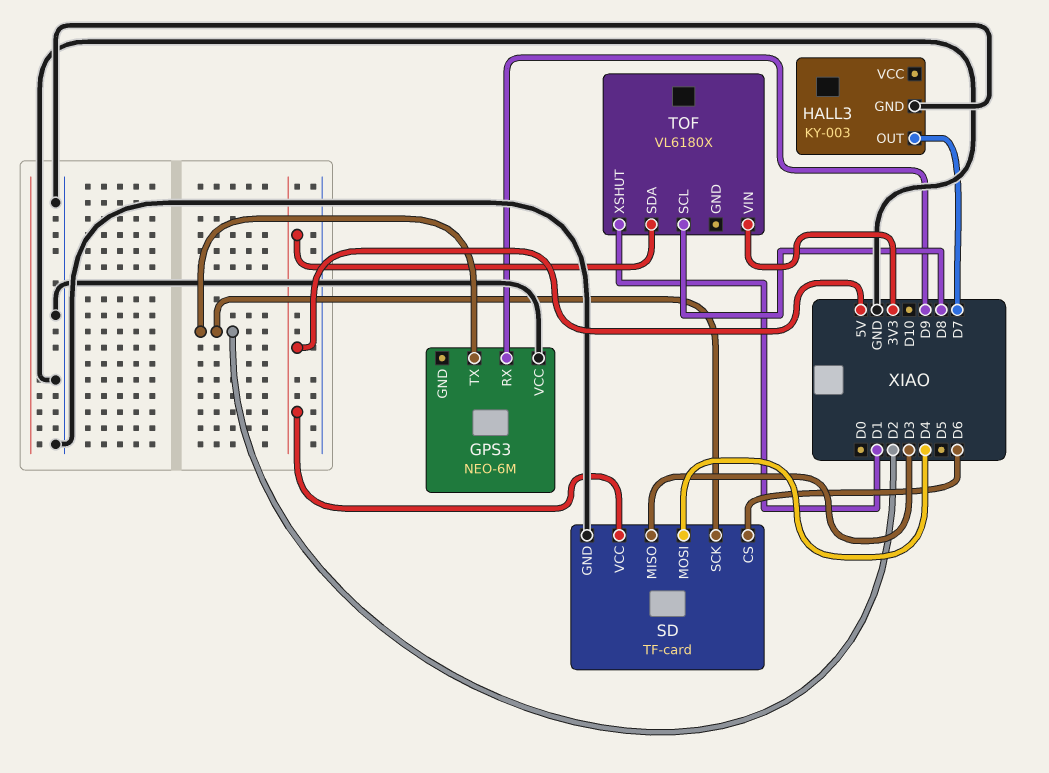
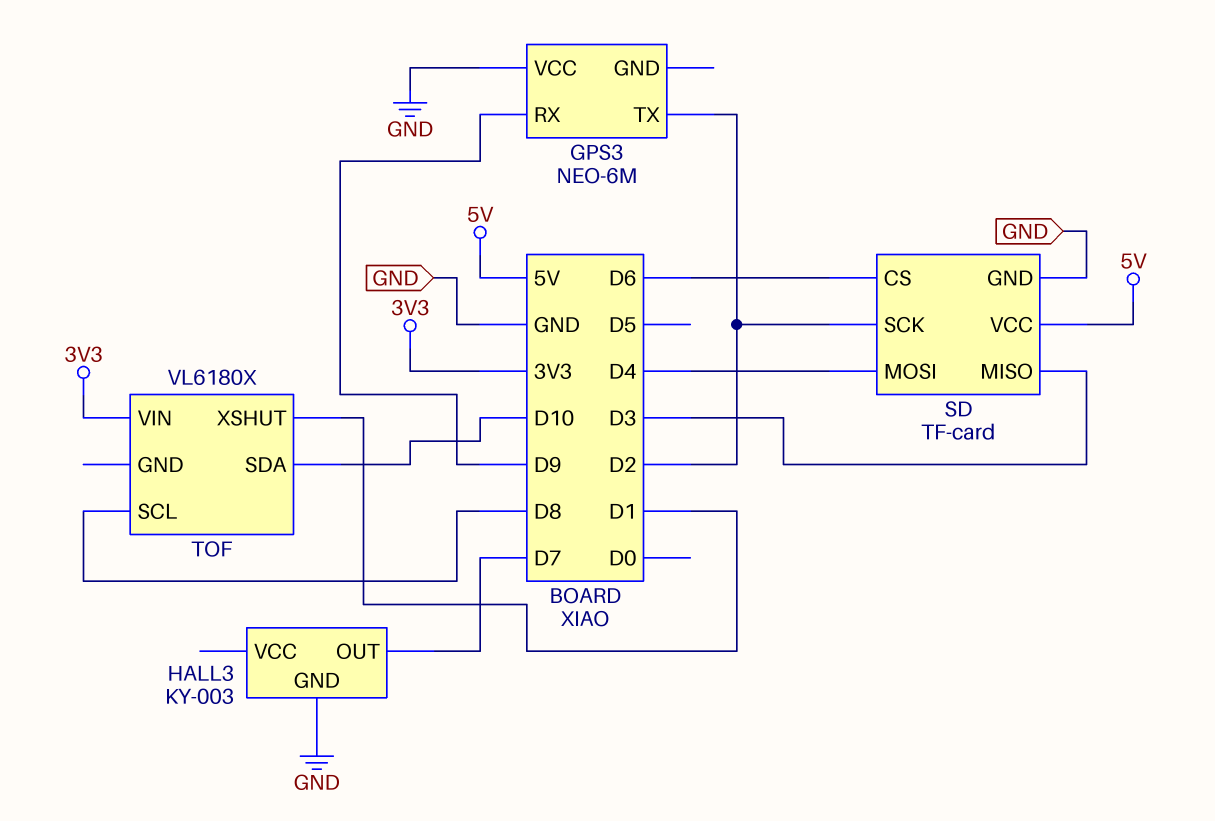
TOF pin SDA: 5V -> D10

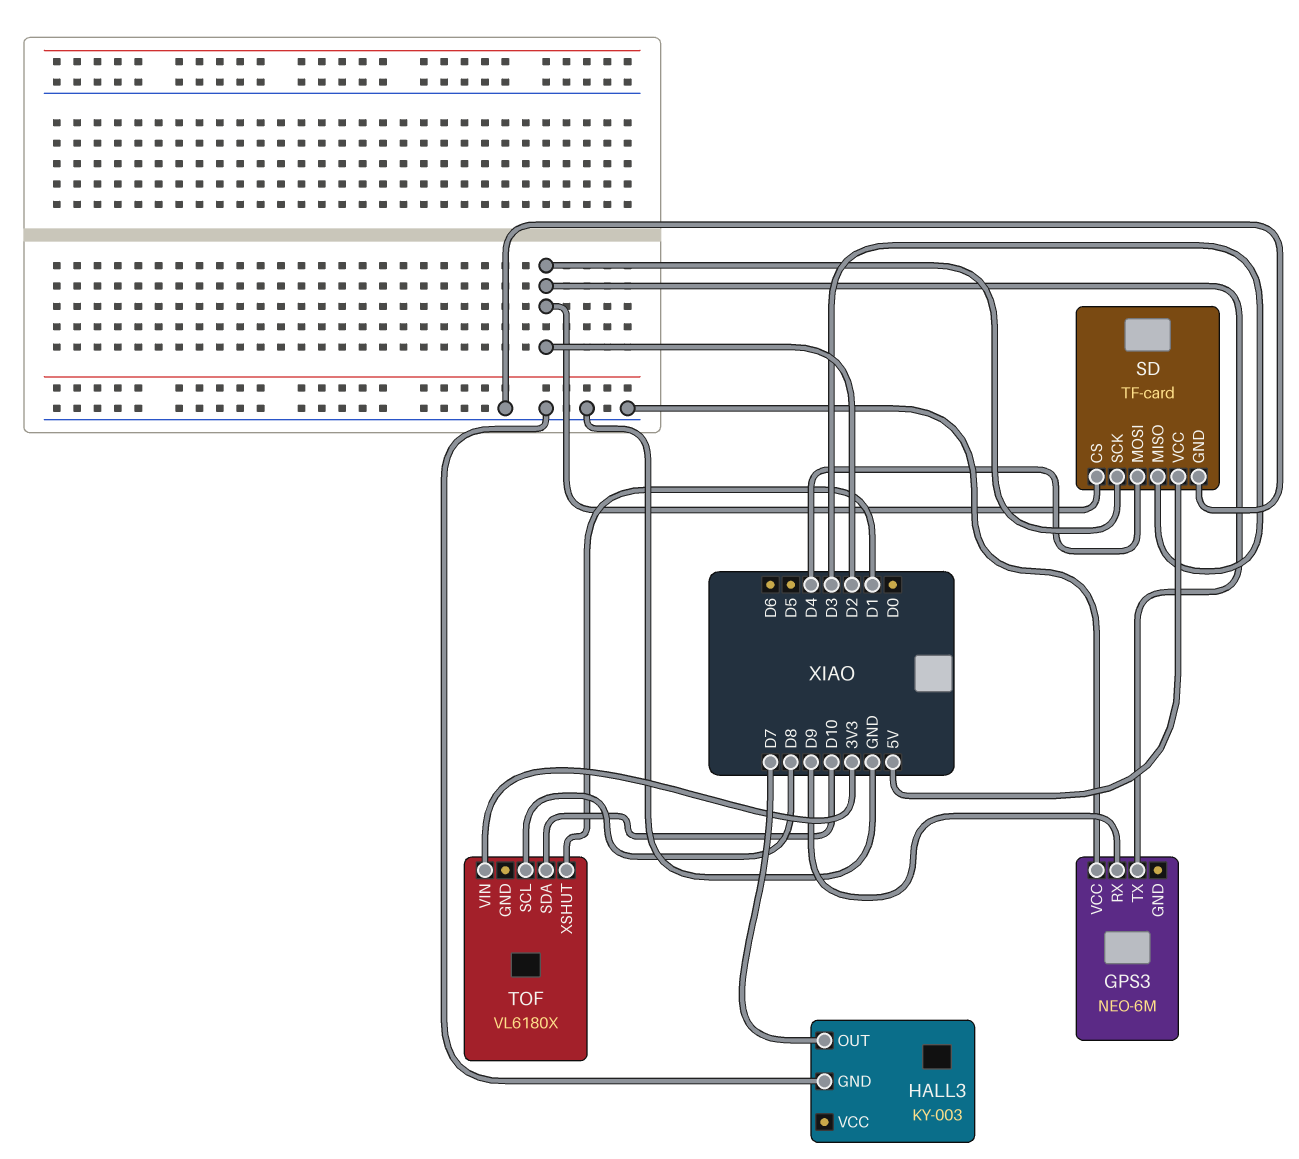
SD pin CS: D6 -> D2

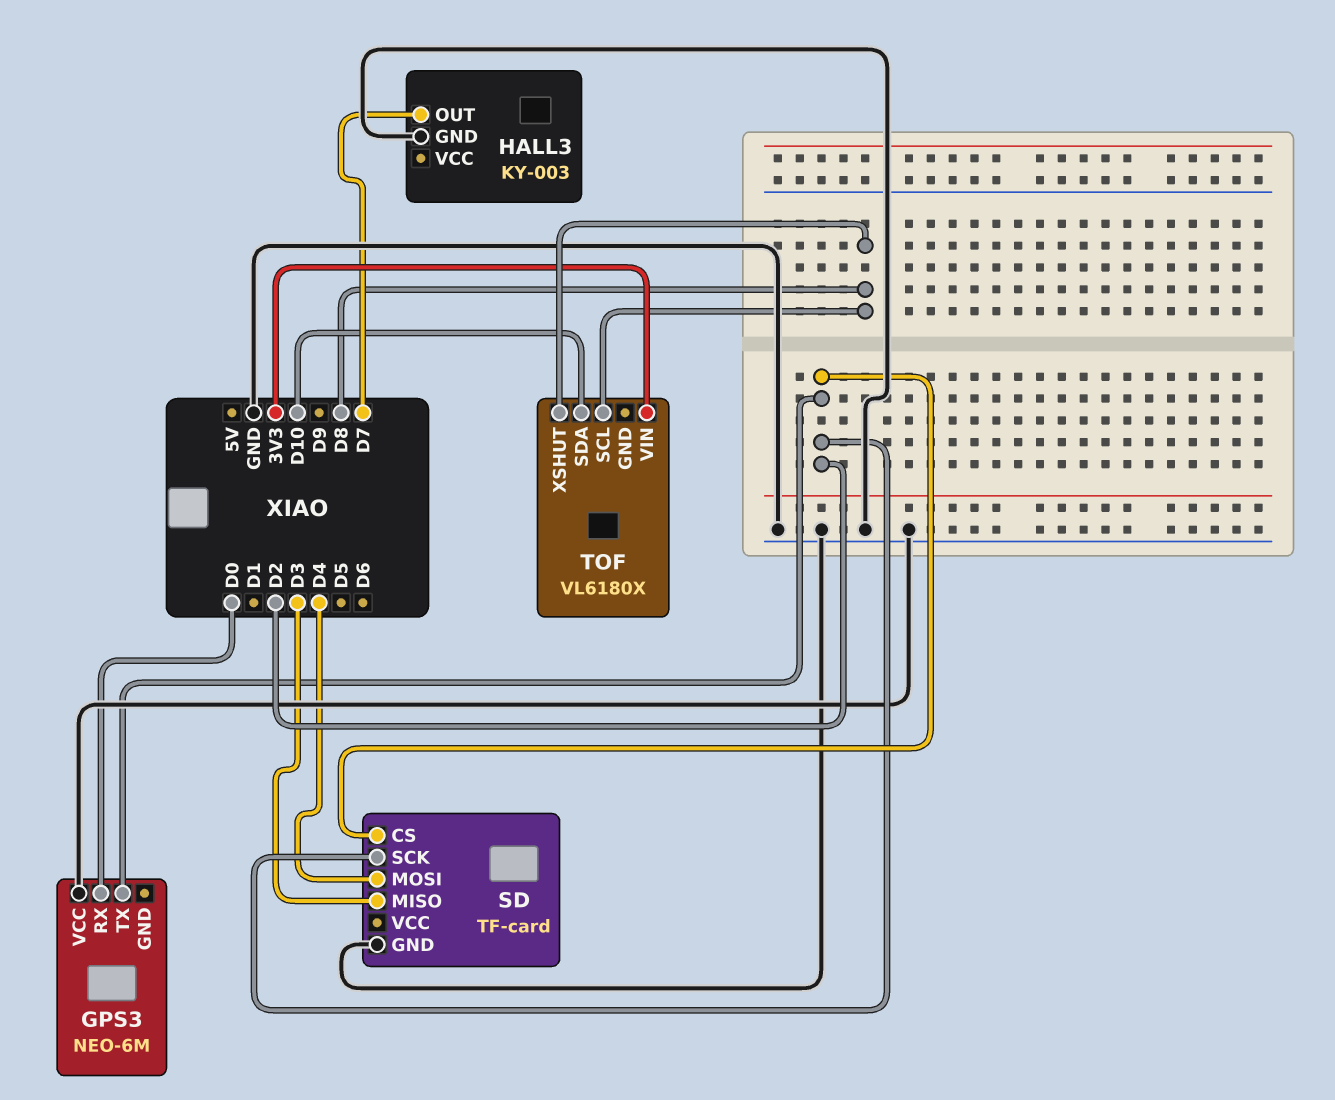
GPS3 pin RX: D9 -> D0
SD pin VCC: 5V -> none
TOF pin XSHUT: D1 -> D8

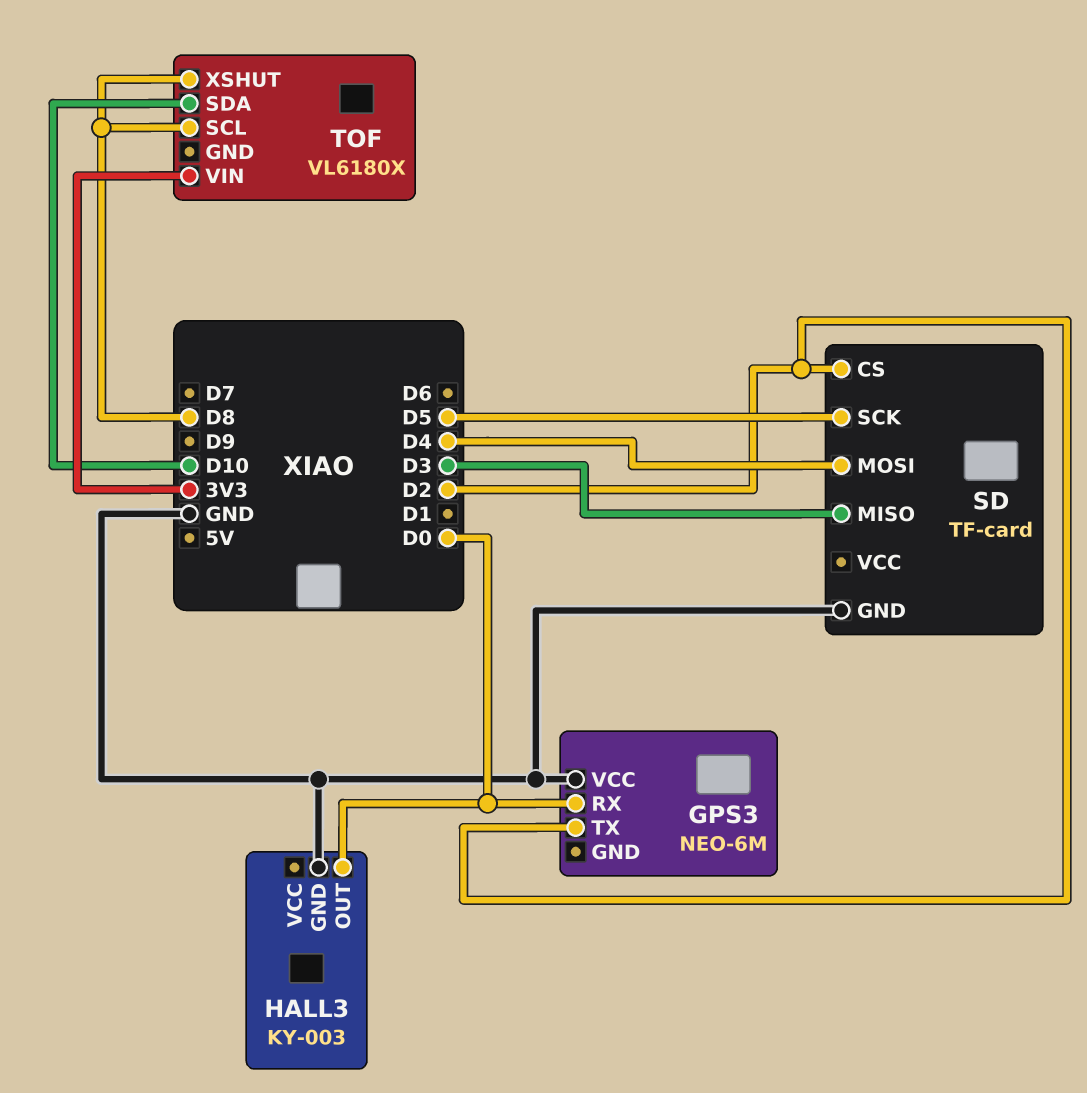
HALL3 pin OUT: D7 -> D0
SD pin SCK: D2 -> D5

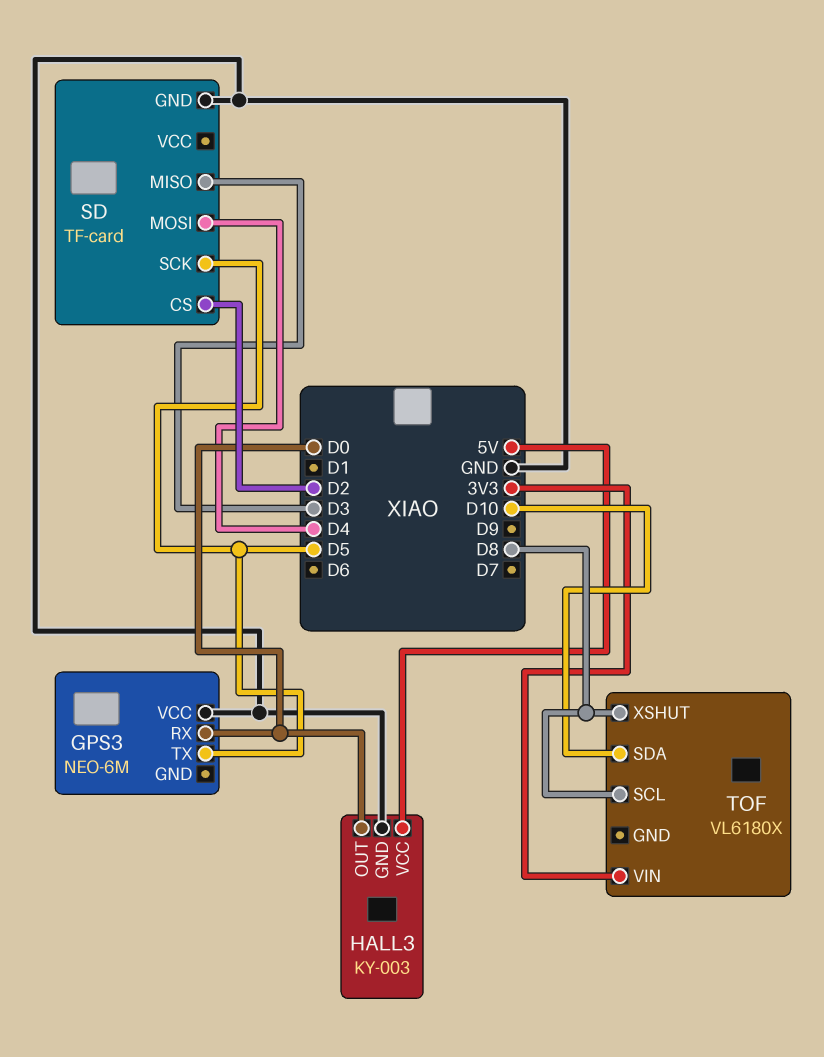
GPS3 pin TX: D2 -> D5
HALL3 pin VCC: none -> 5V

